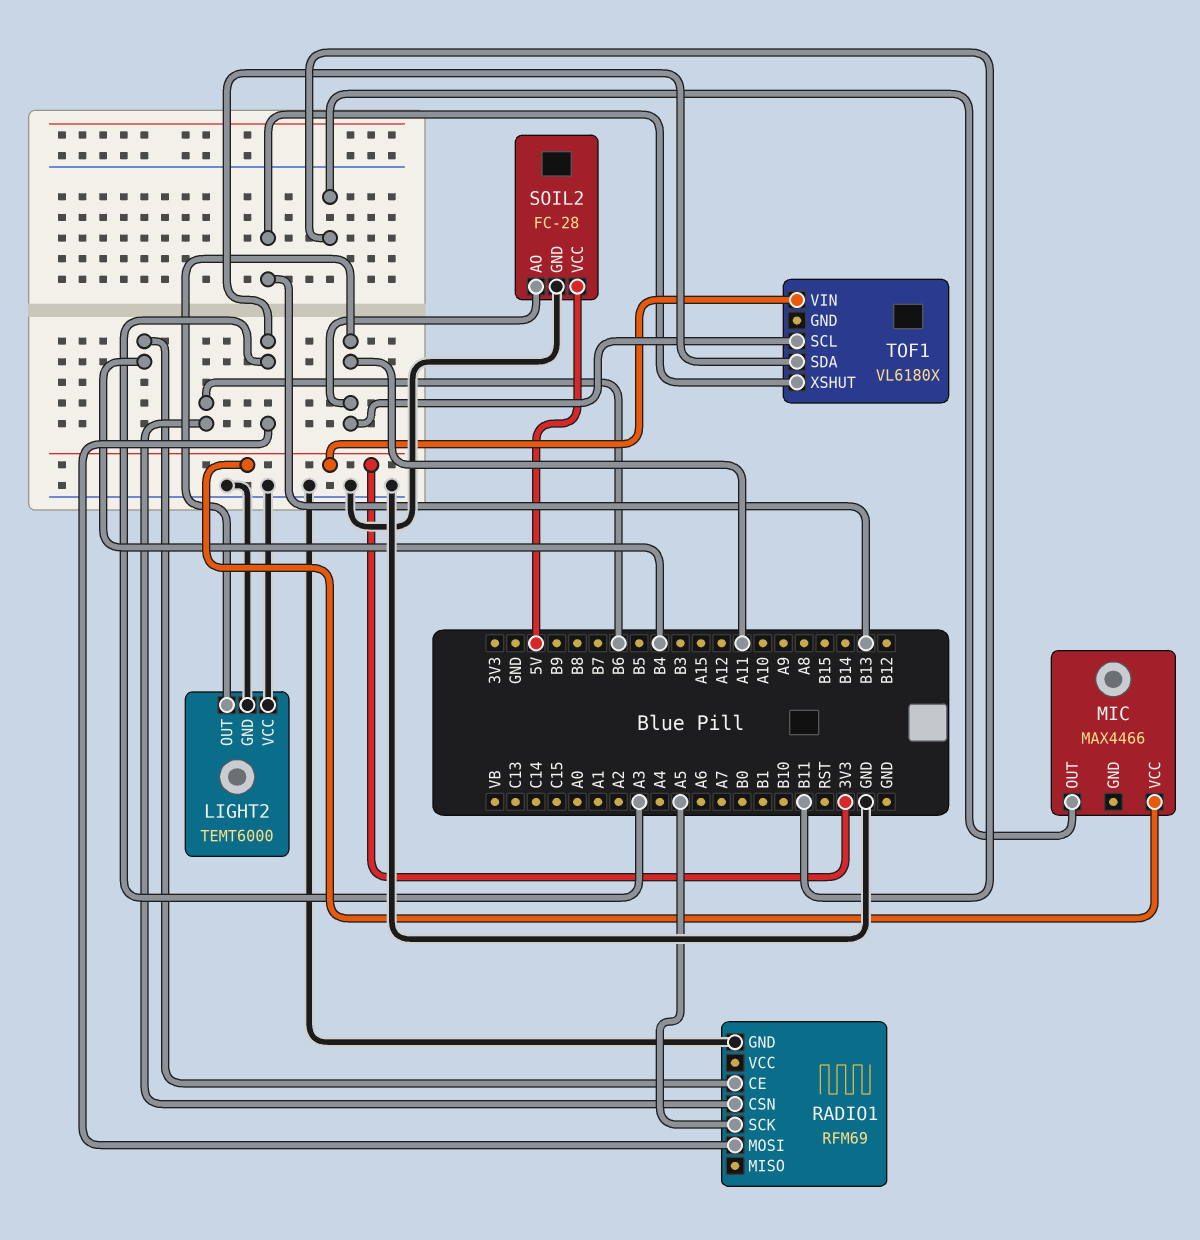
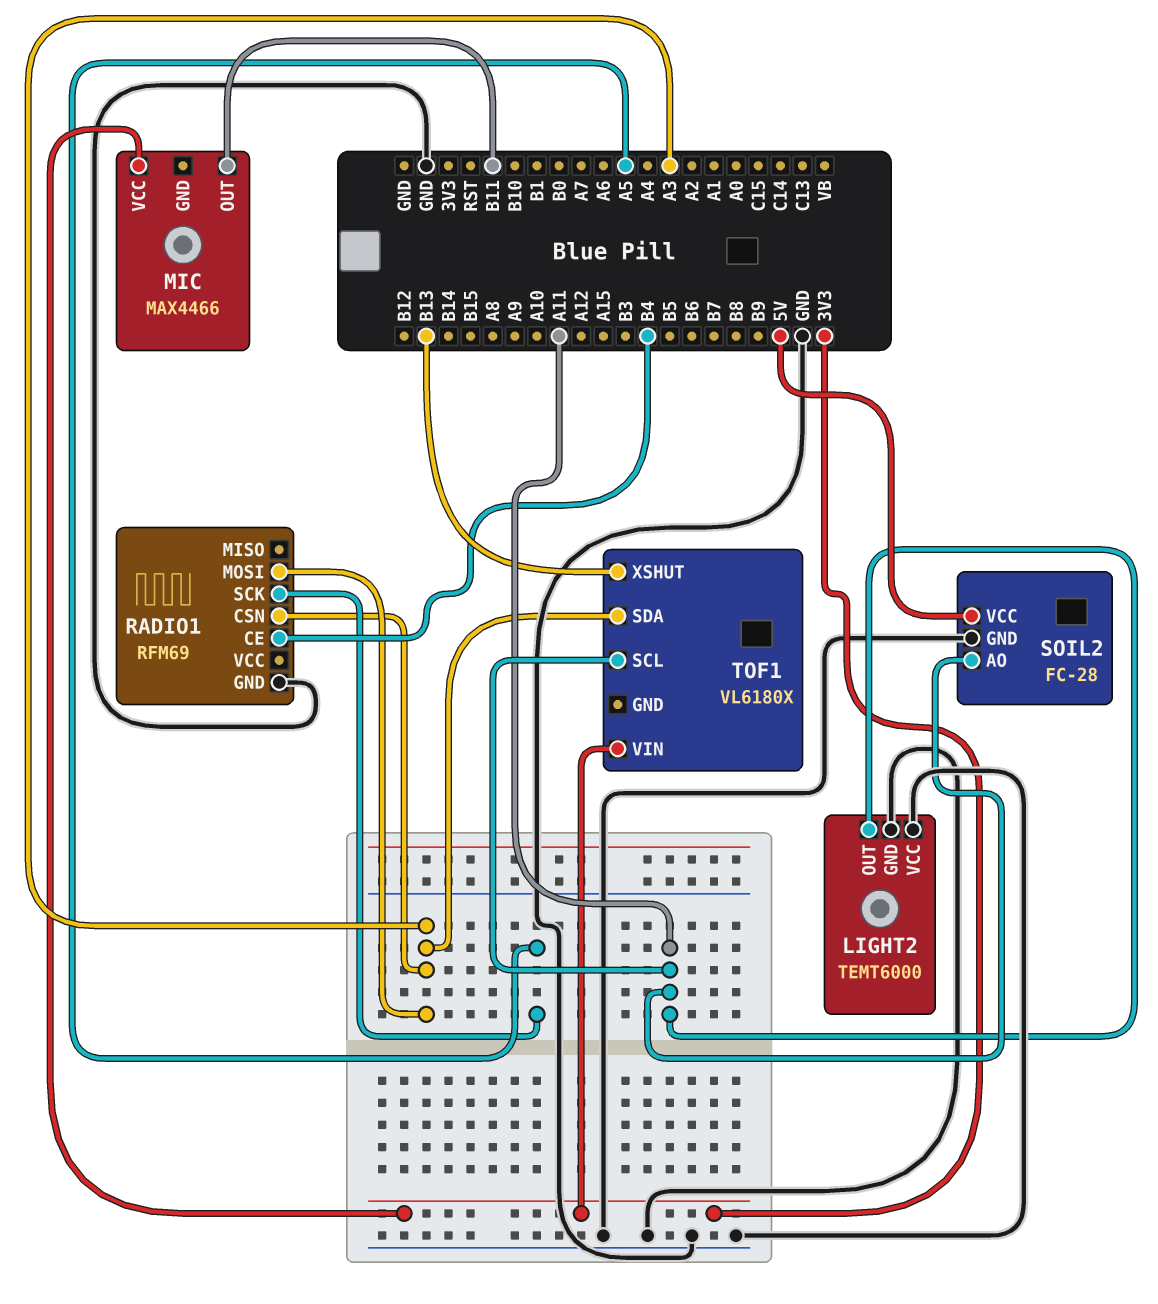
RADIO1 pin CSN: B6 -> A3

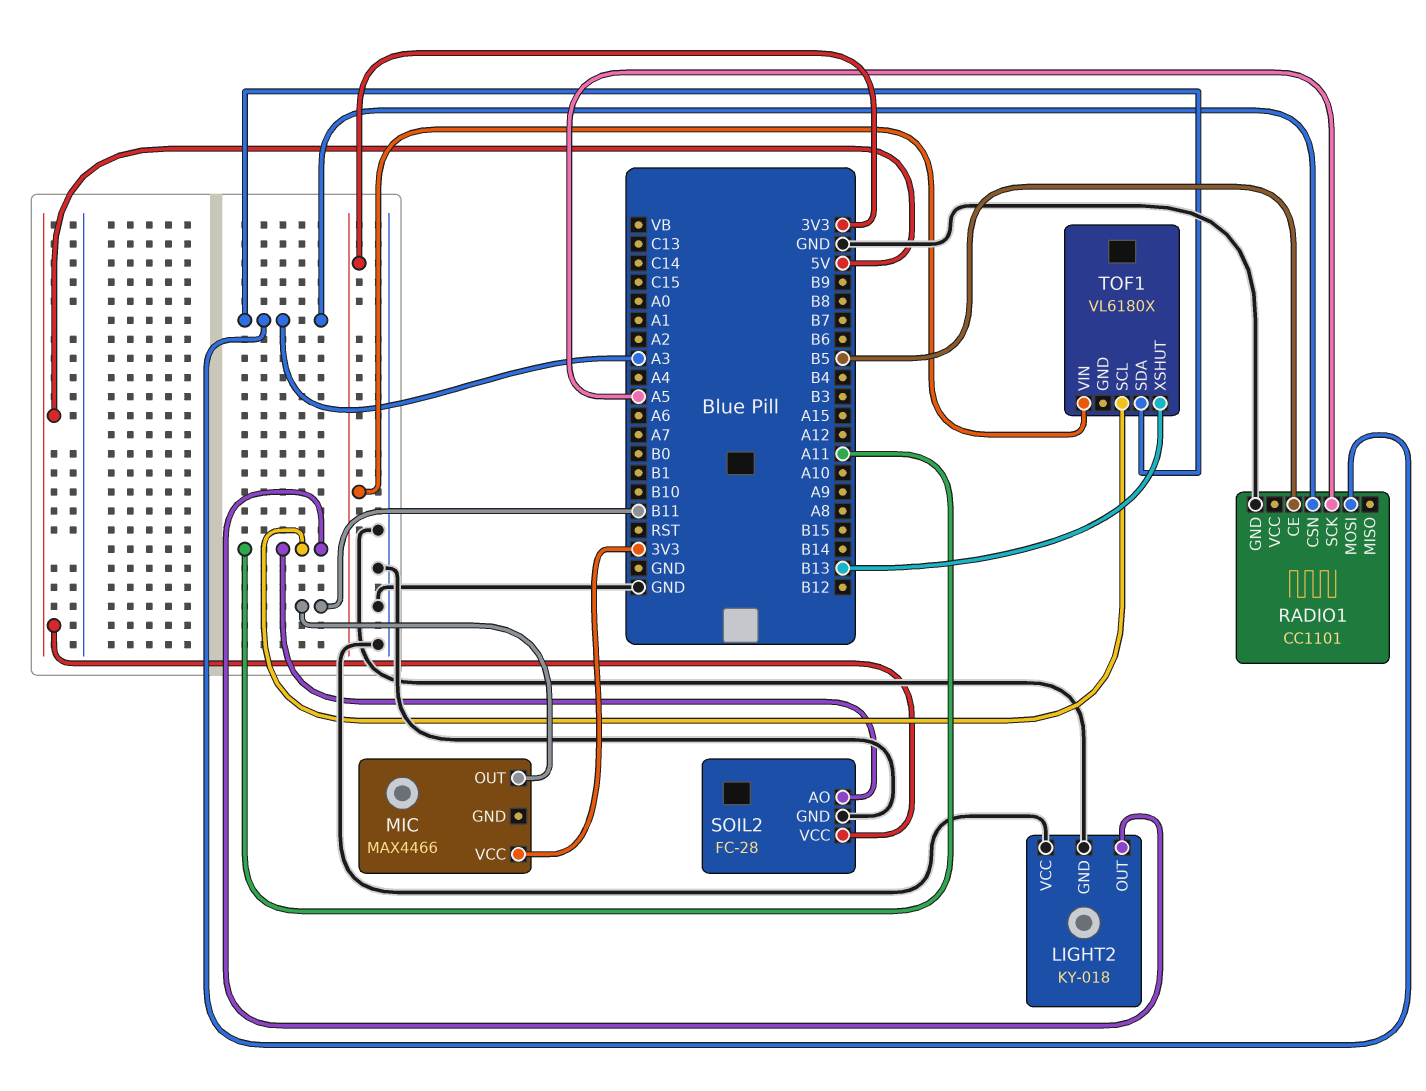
LIGHT2: TEMT6000 -> KY-018
RADIO1: RFM69 -> CC1101
RADIO1 pin CE: B4 -> B5

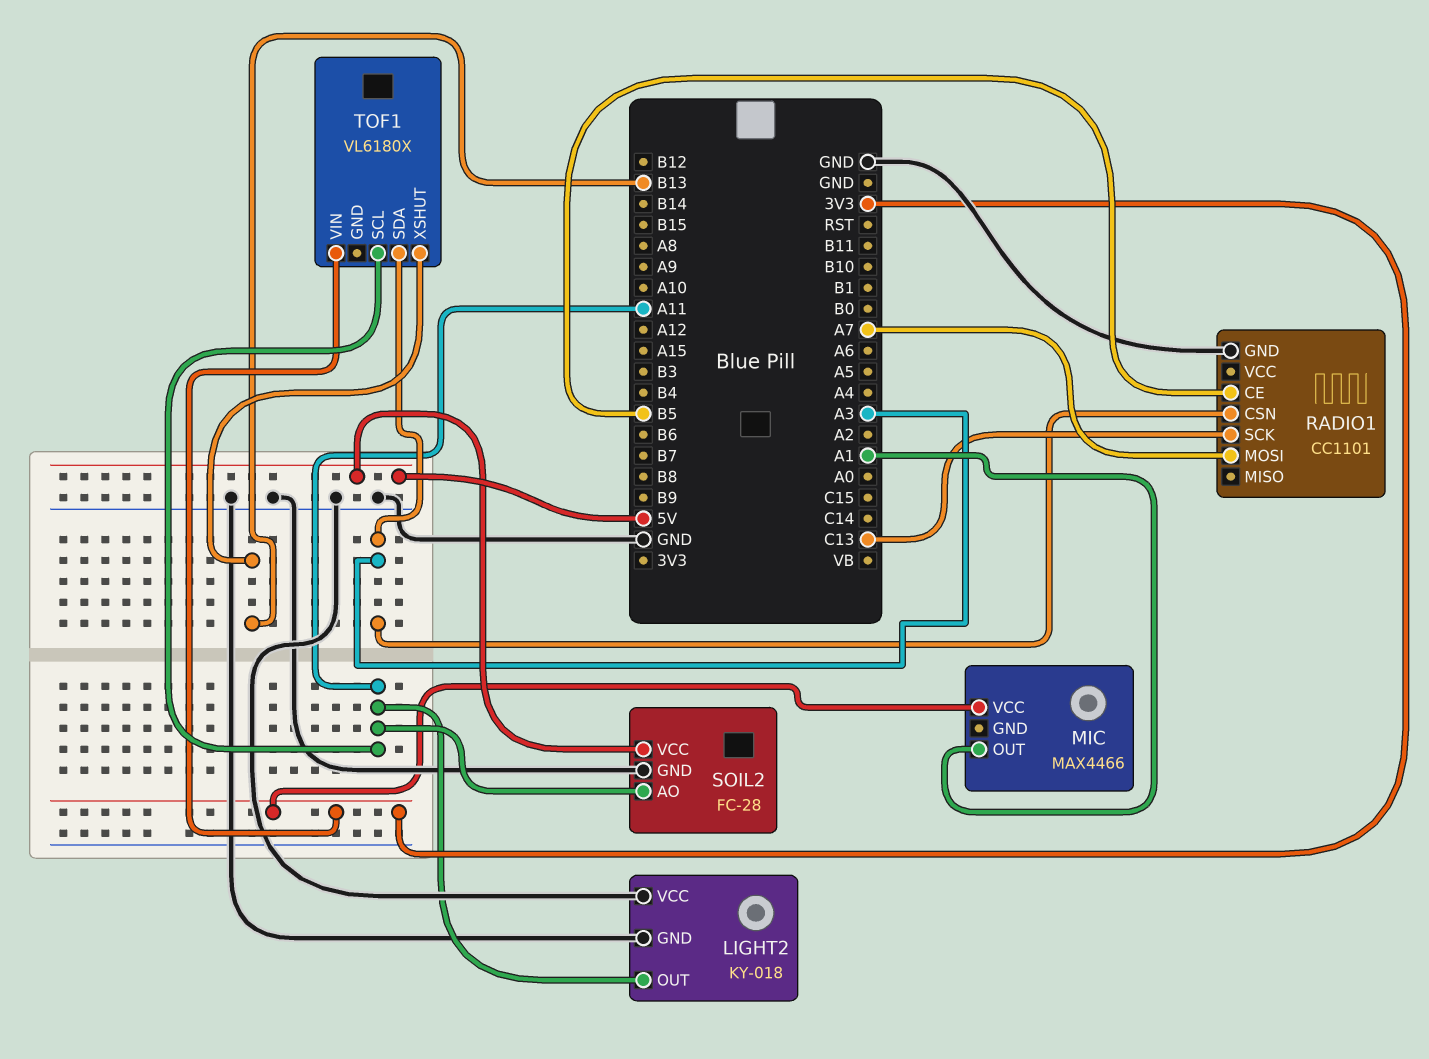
MIC pin OUT: B11 -> A1
RADIO1 pin MOSI: A3 -> A7
RADIO1 pin SCK: A5 -> C13

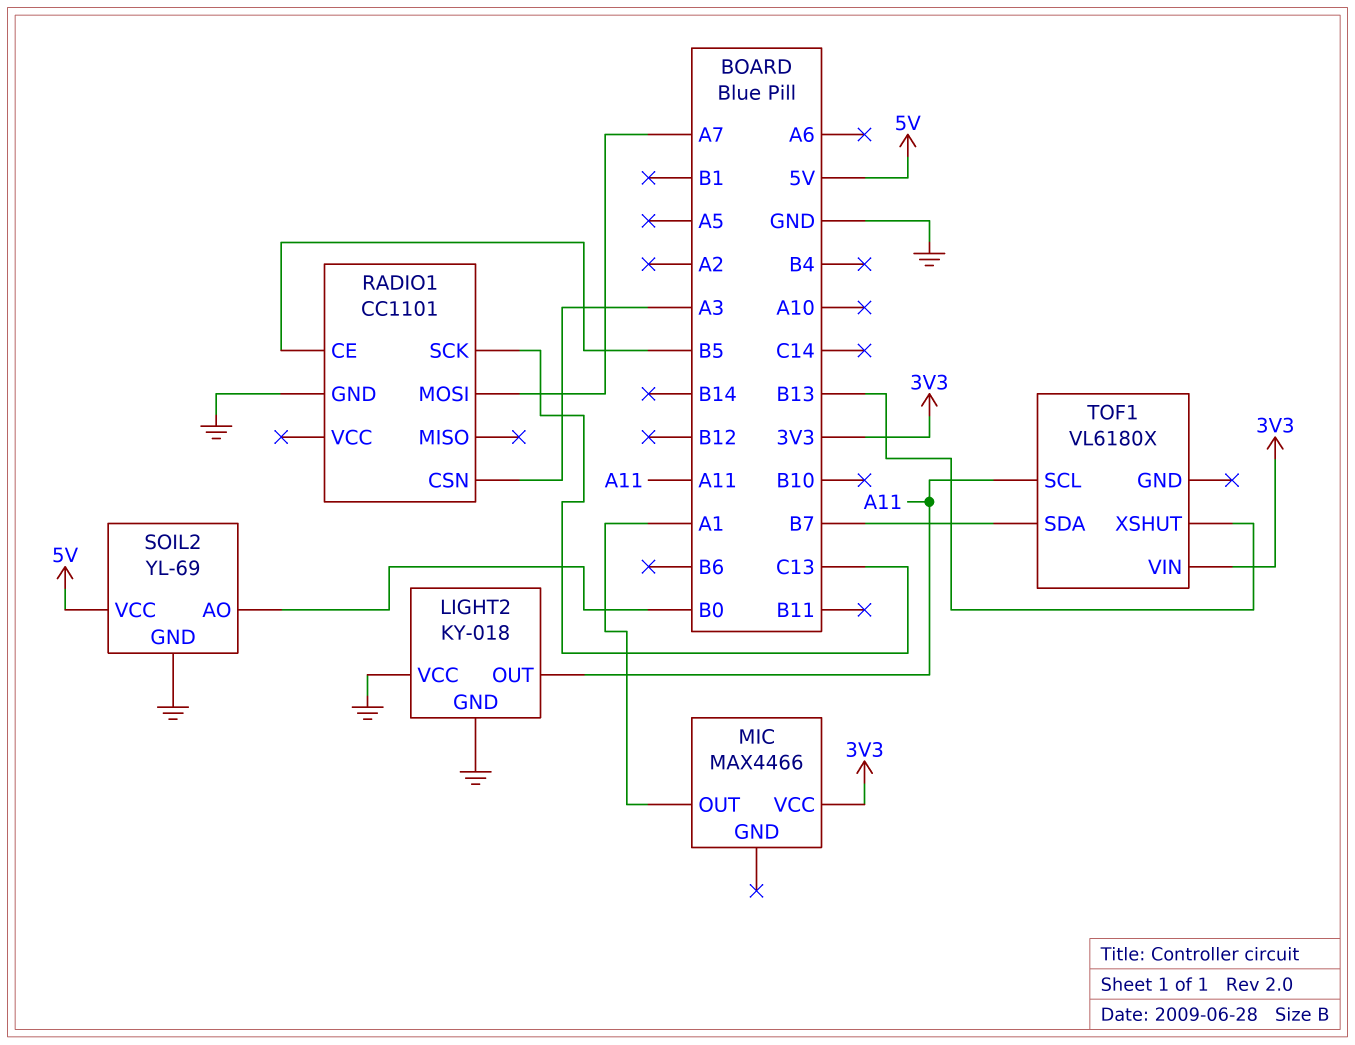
SOIL2: FC-28 -> YL-69
SOIL2 pin AO: A11 -> B0
TOF1 pin SDA: A3 -> B7

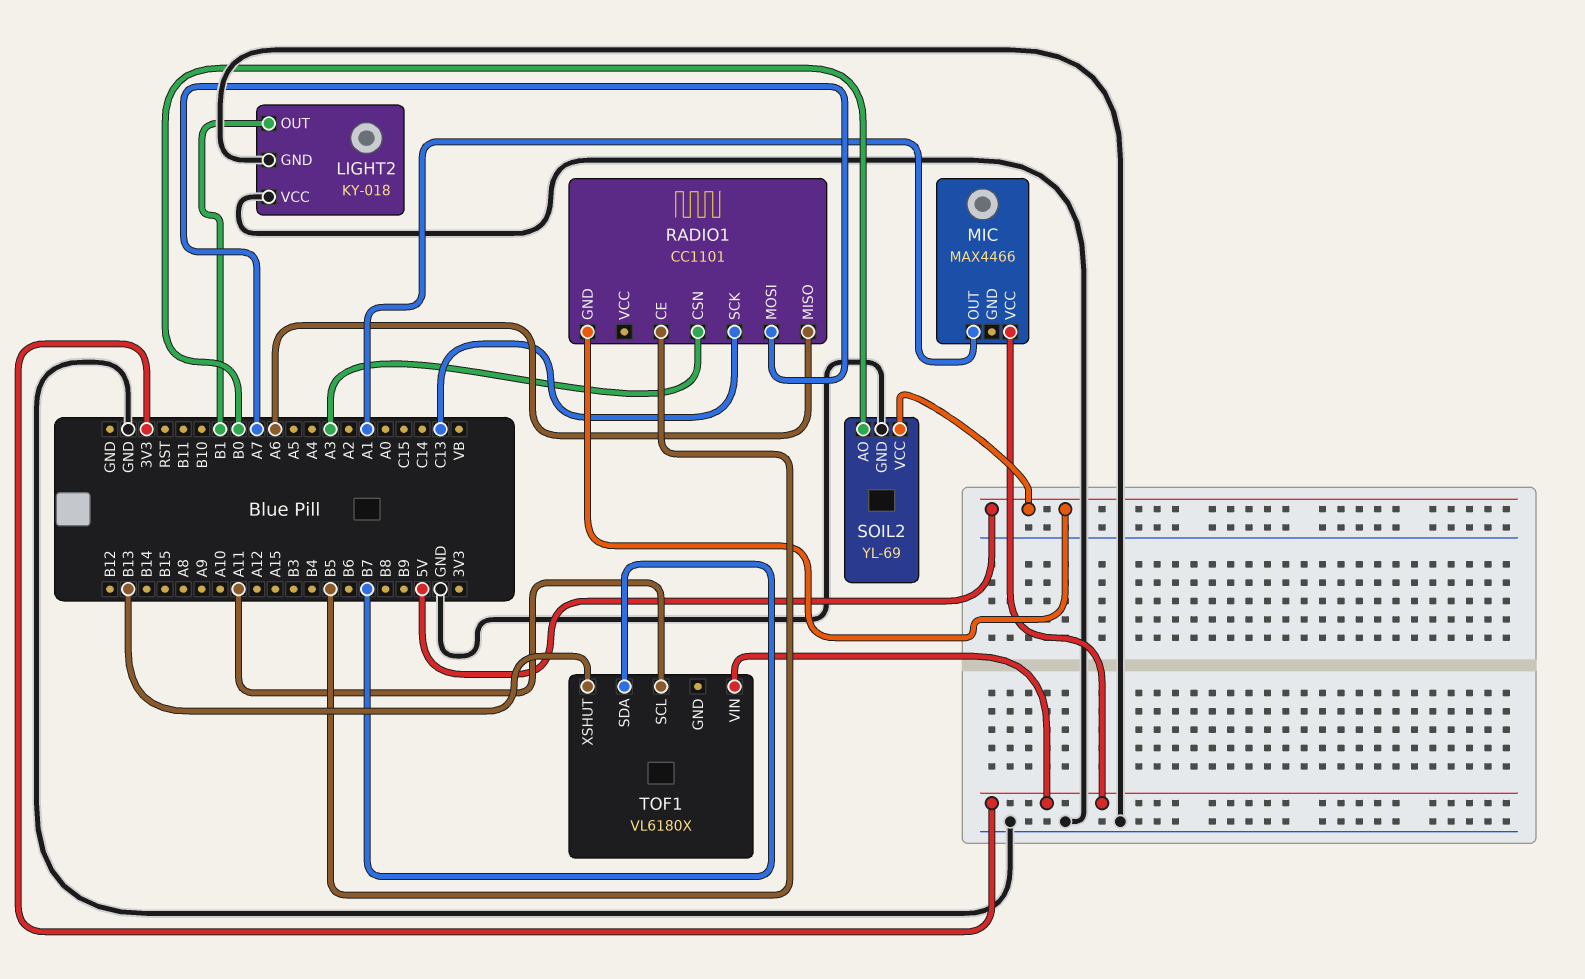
LIGHT2 pin OUT: A11 -> B1
RADIO1 pin GND: GND -> 5V
RADIO1 pin MISO: none -> A6

